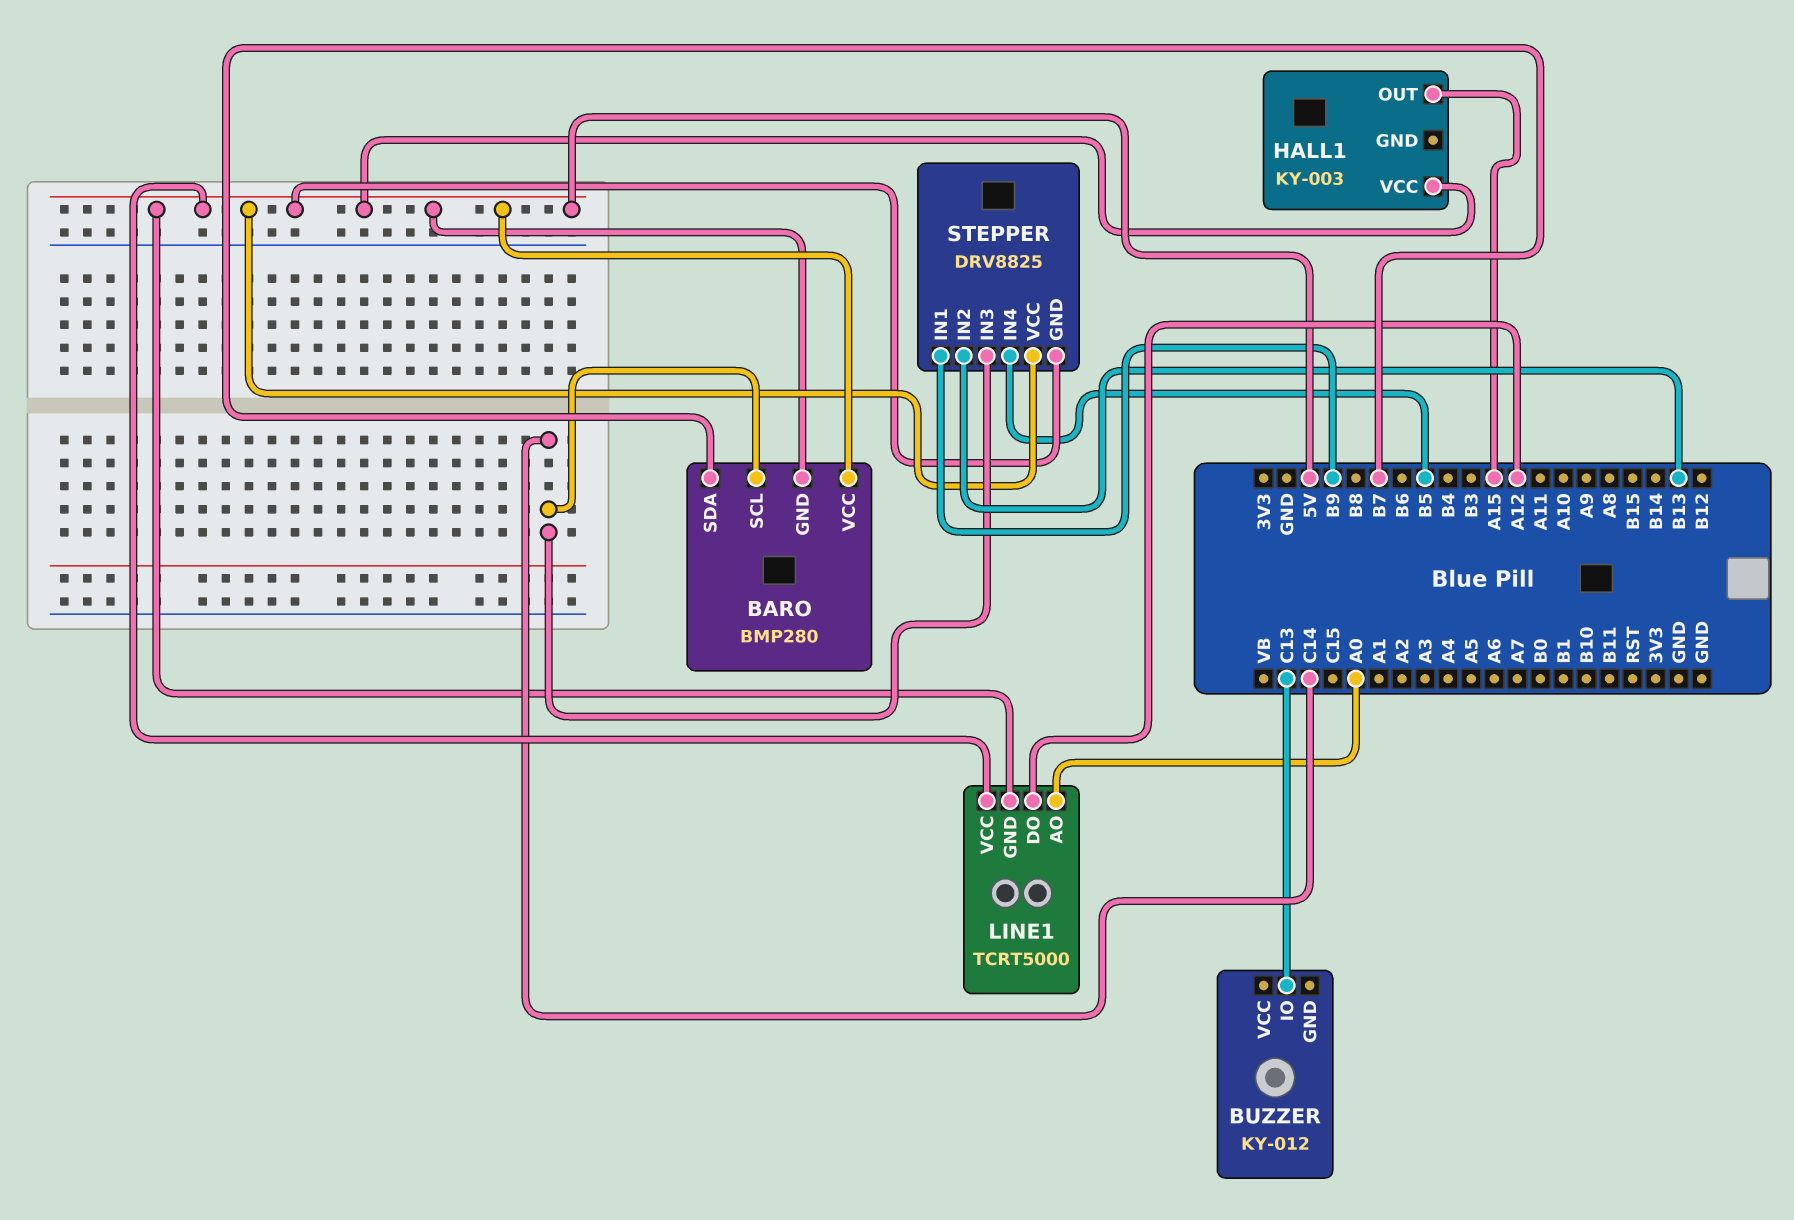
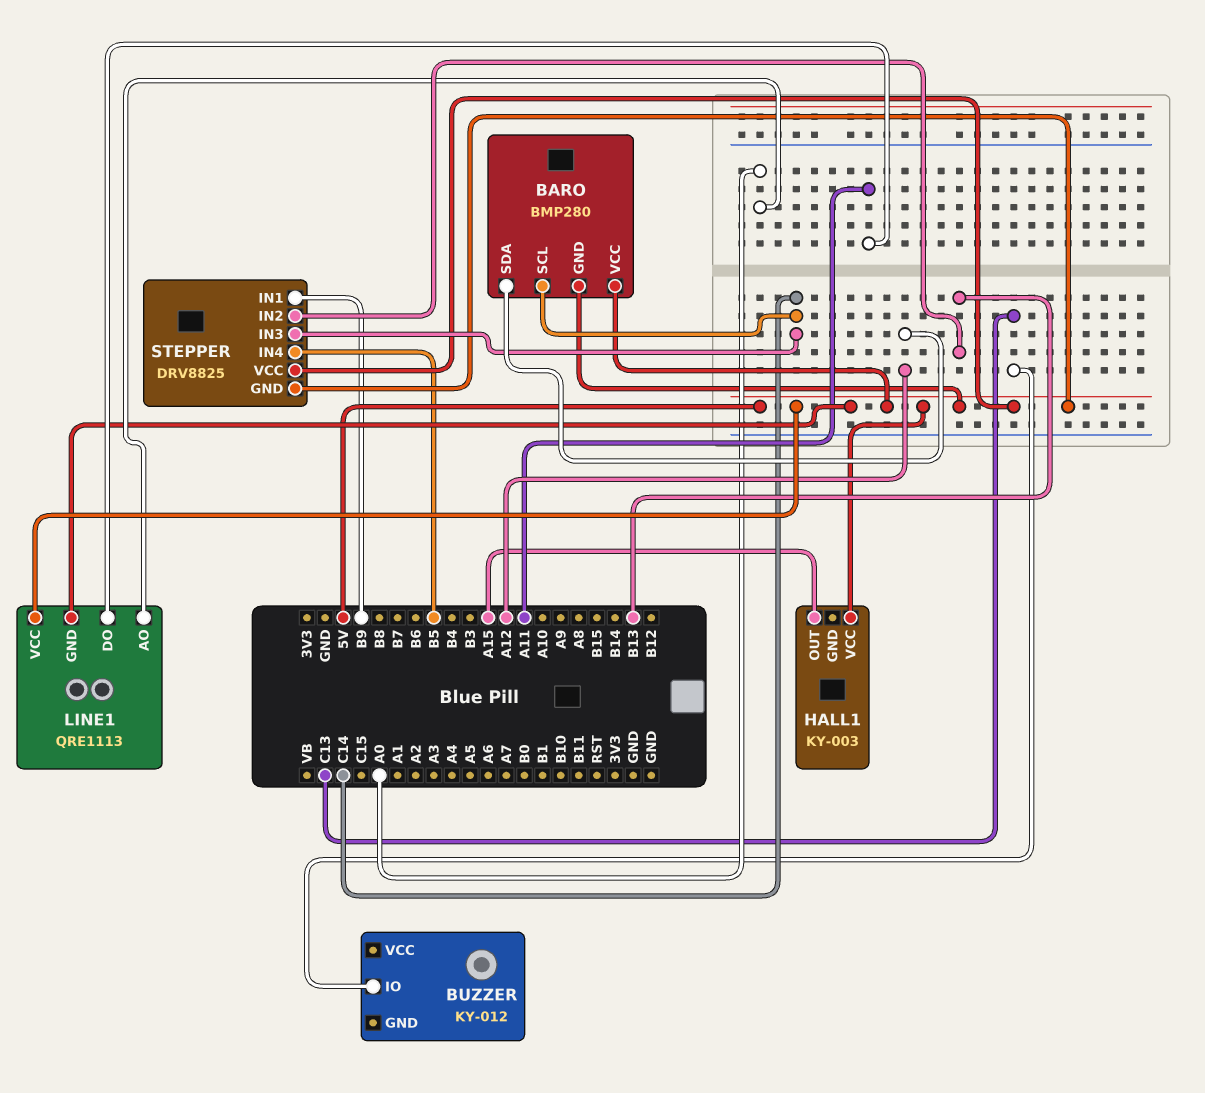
BARO pin SDA: B7 -> A12
LINE1: TCRT5000 -> QRE1113
LINE1 pin DO: A12 -> A11

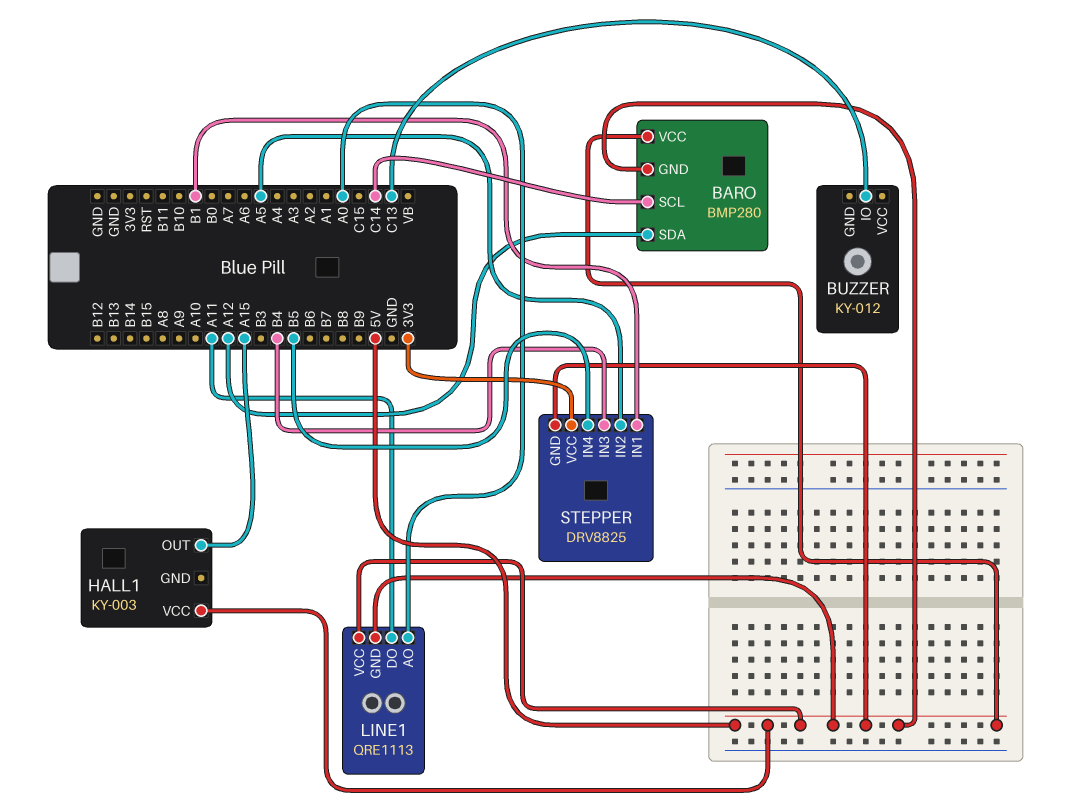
STEPPER pin IN1: B9 -> B1
STEPPER pin IN2: B13 -> A5
STEPPER pin IN3: C14 -> B4
STEPPER pin VCC: 5V -> 3V3

